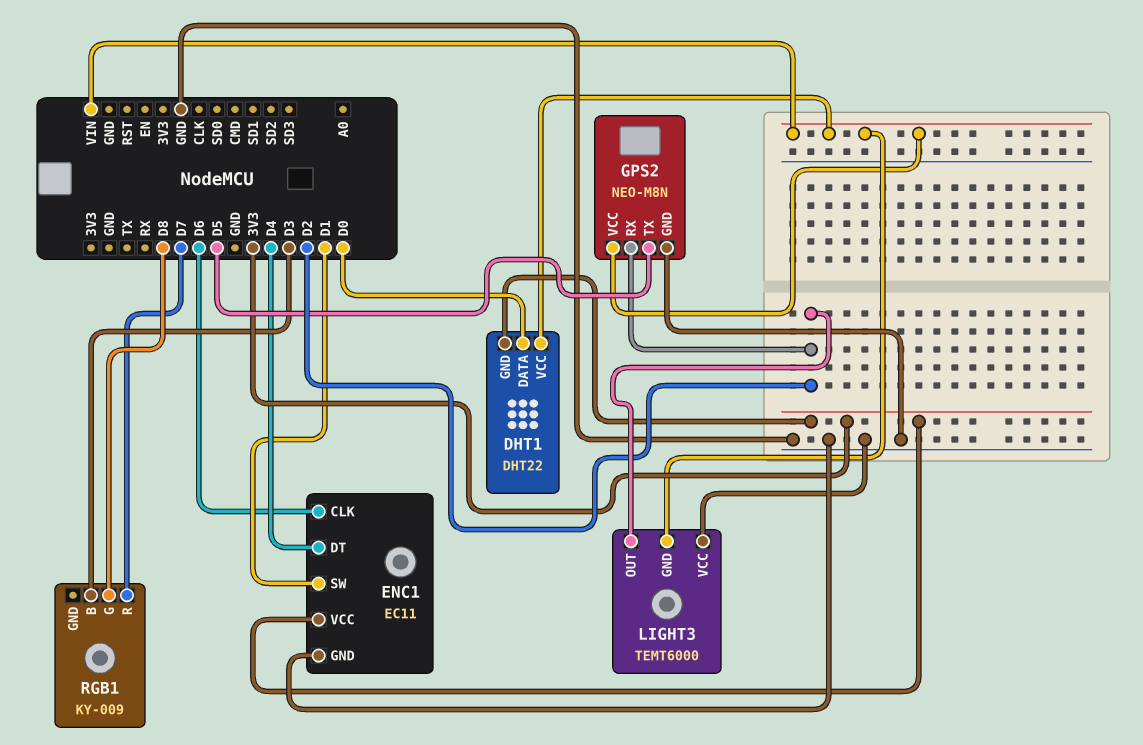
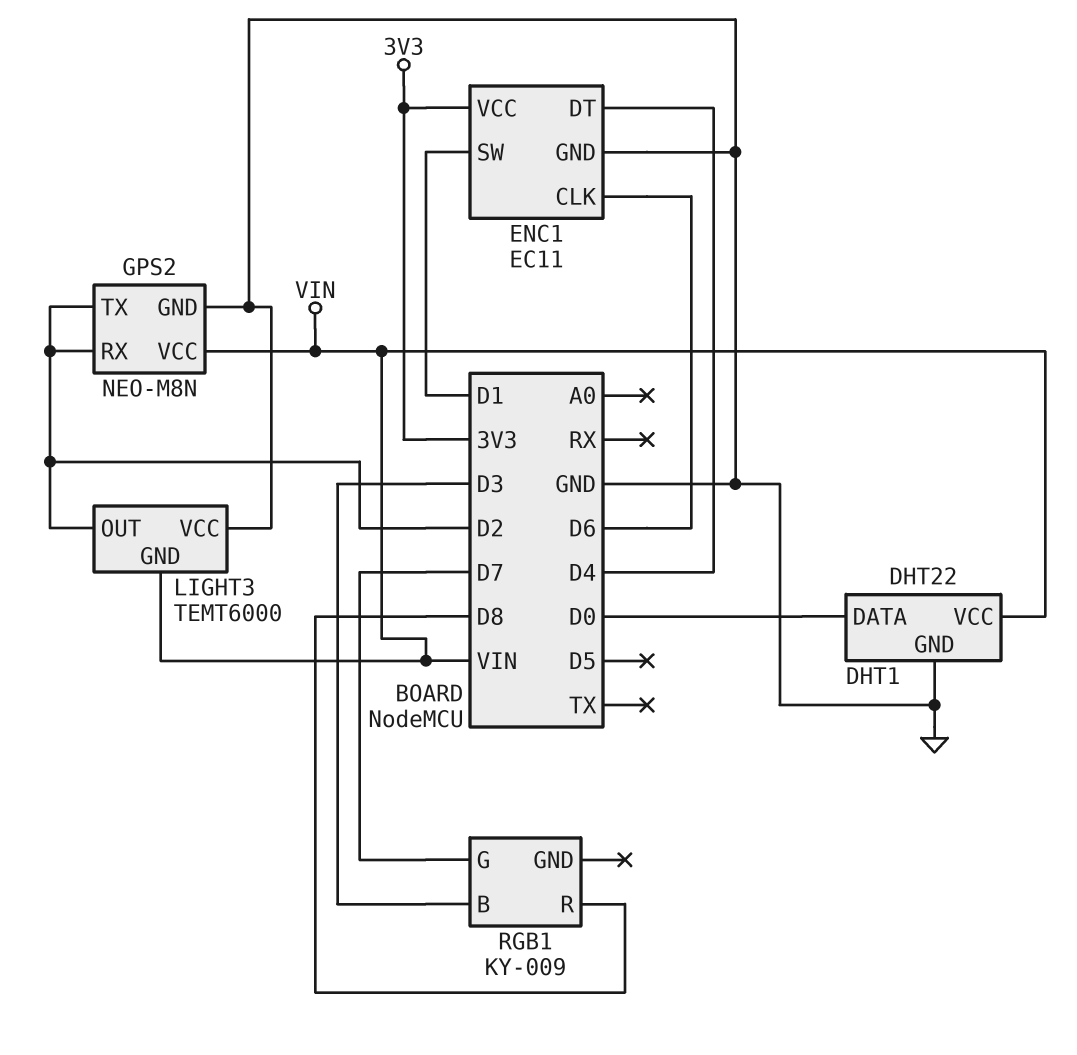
DHT1 pin GND: 3V3 -> GND
GPS2 pin TX: D5 -> D2
RGB1 pin G: D8 -> D7
RGB1 pin R: D7 -> D8

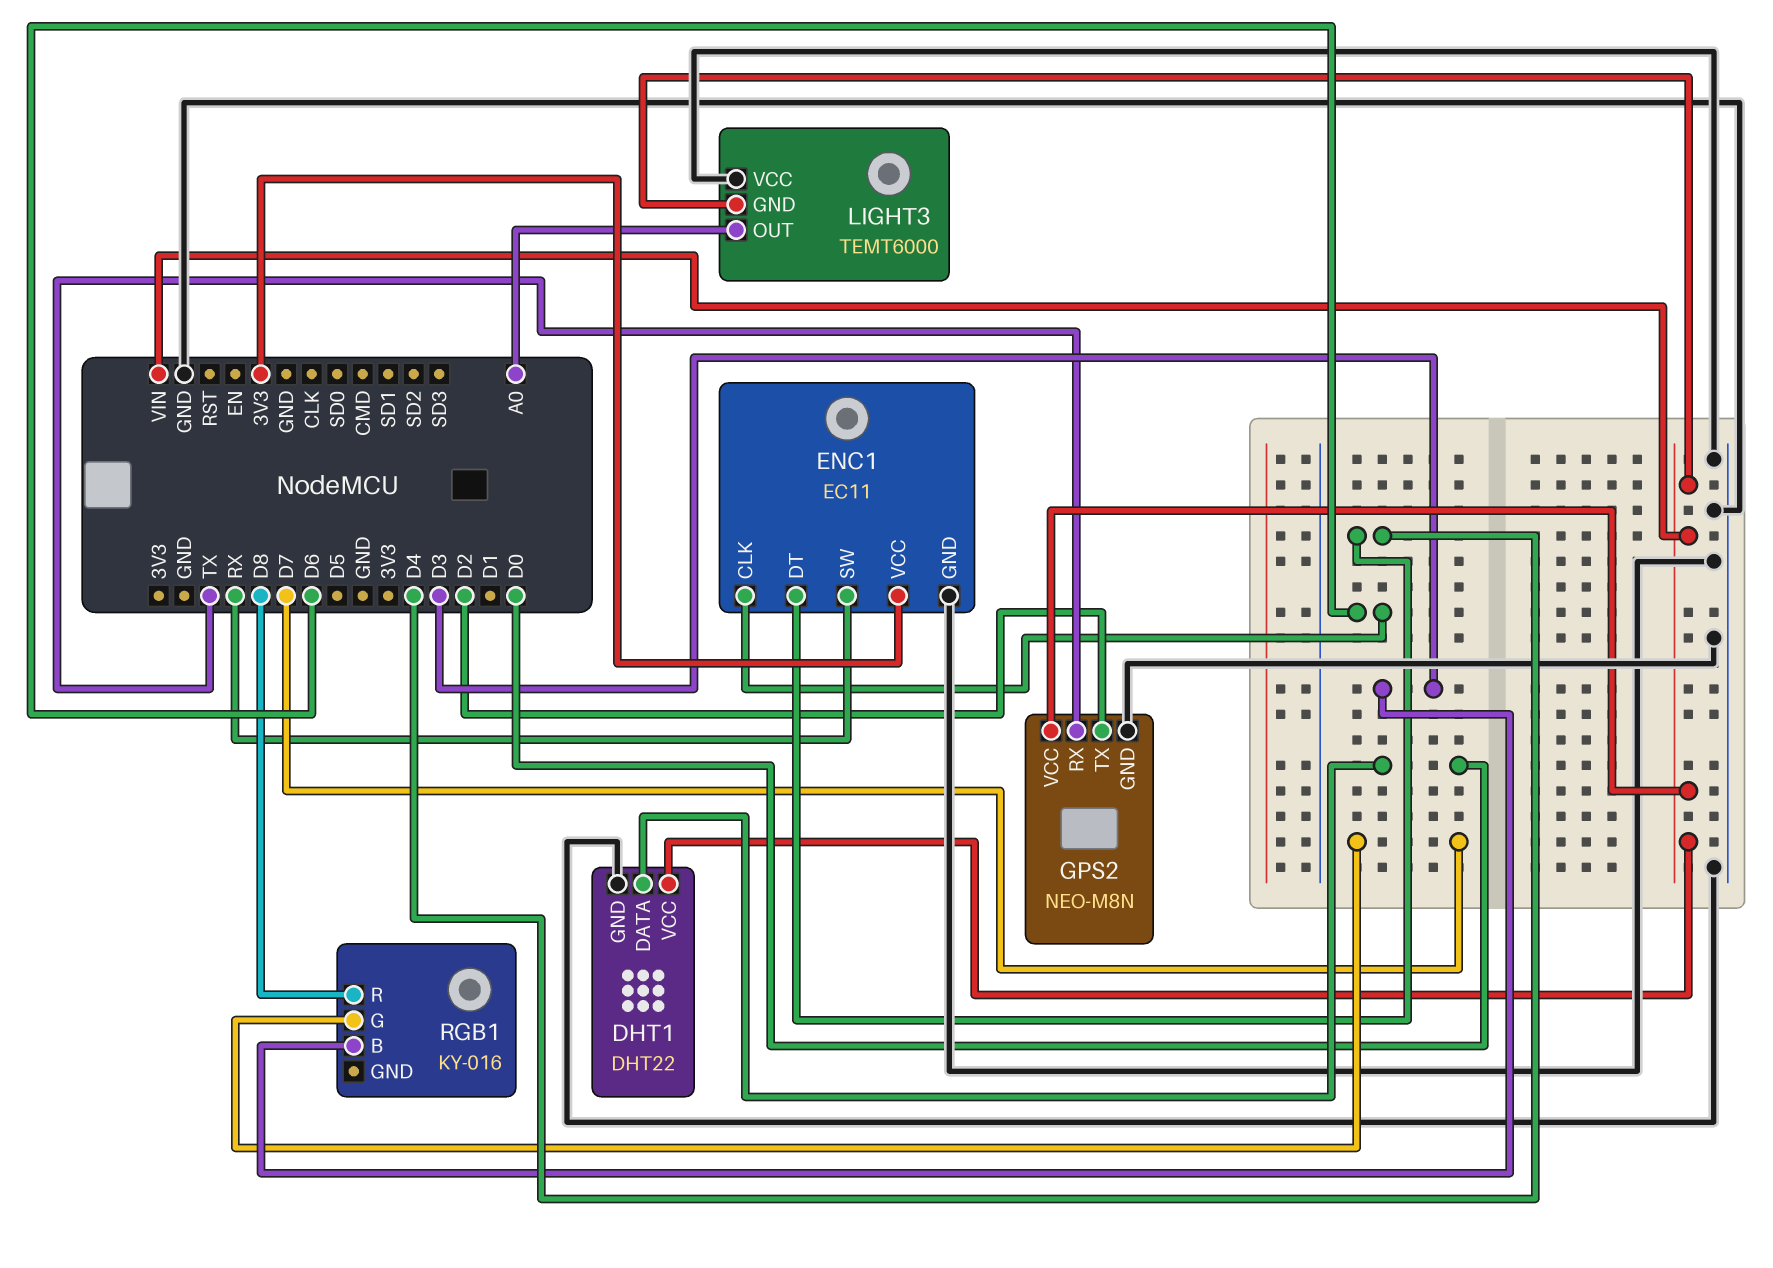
ENC1 pin SW: D1 -> RX
GPS2 pin RX: D2 -> TX
LIGHT3 pin OUT: D2 -> A0
RGB1: KY-009 -> KY-016

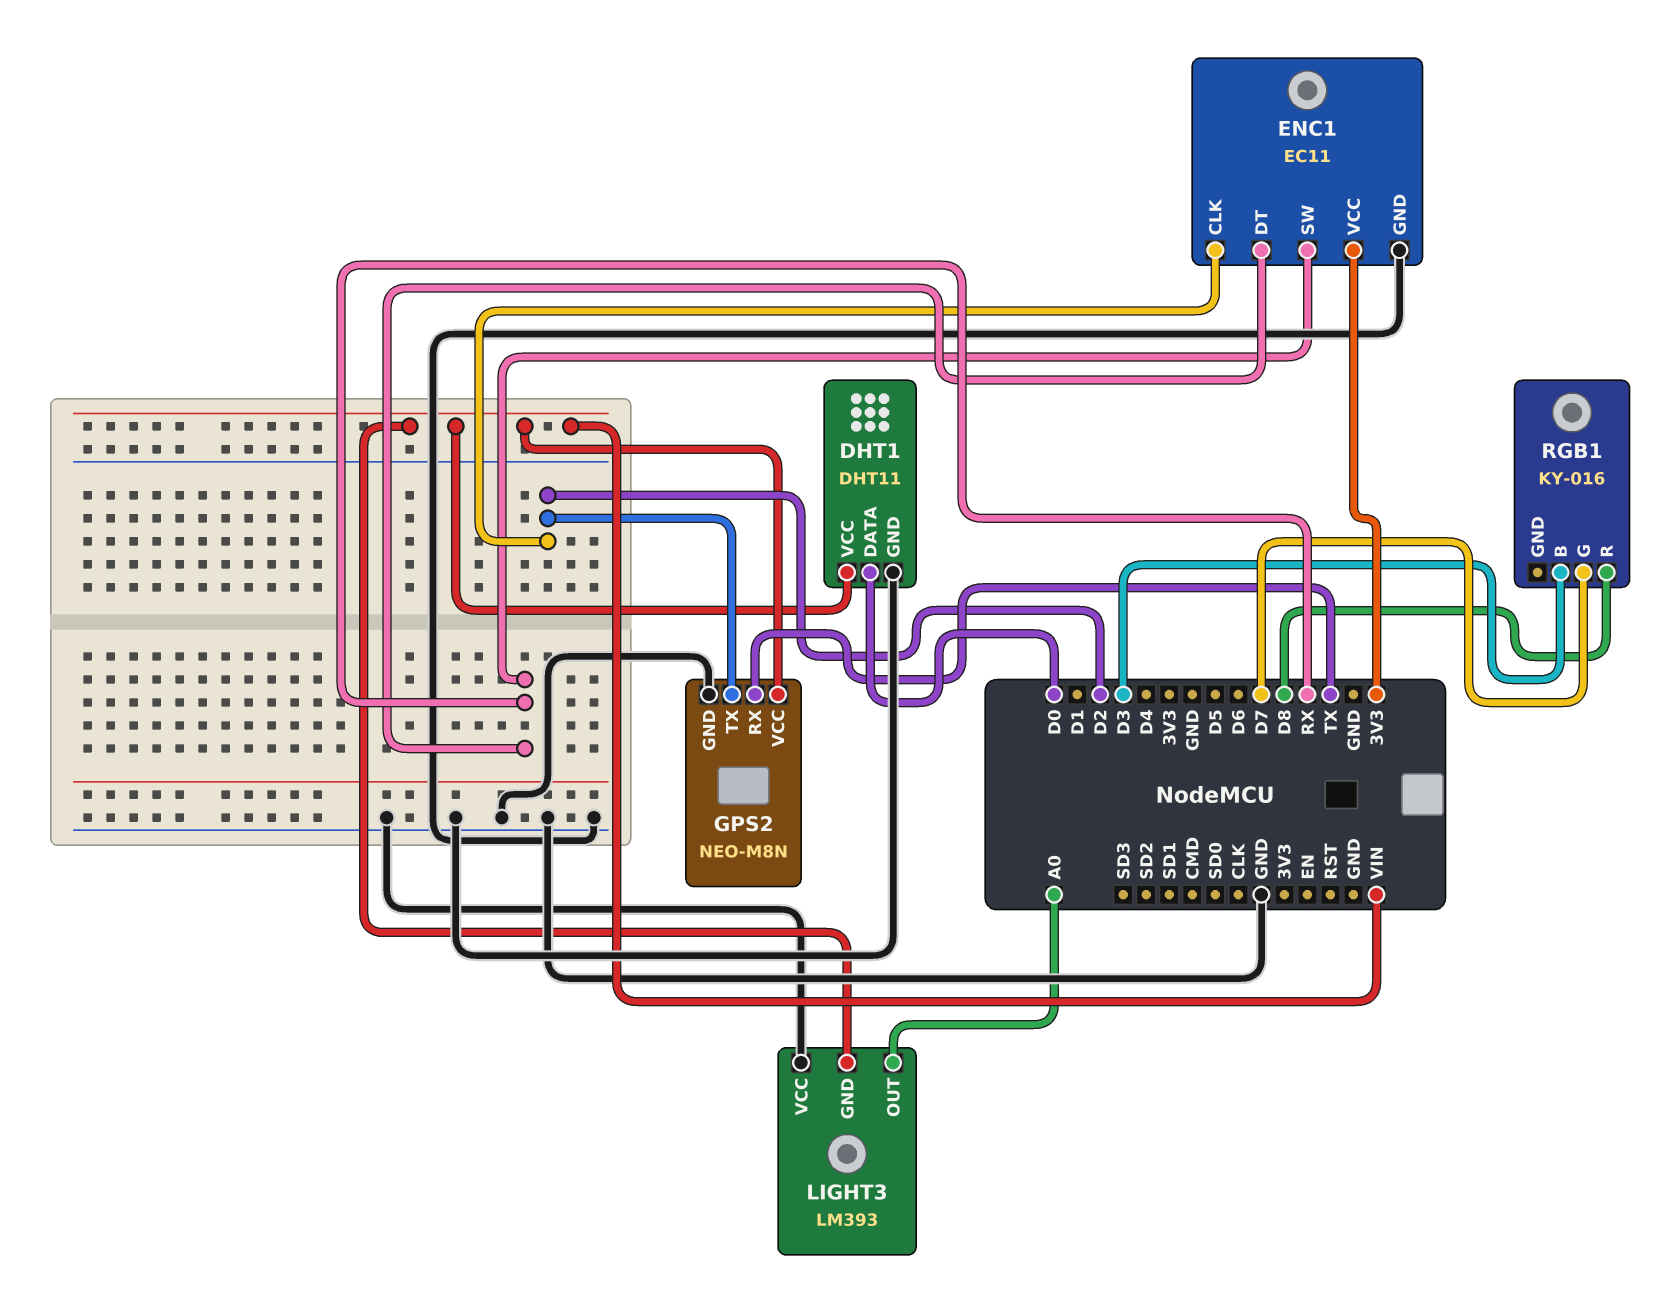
DHT1: DHT22 -> DHT11
ENC1 pin CLK: D6 -> D2
ENC1 pin DT: D4 -> RX
LIGHT3: TEMT6000 -> LM393

